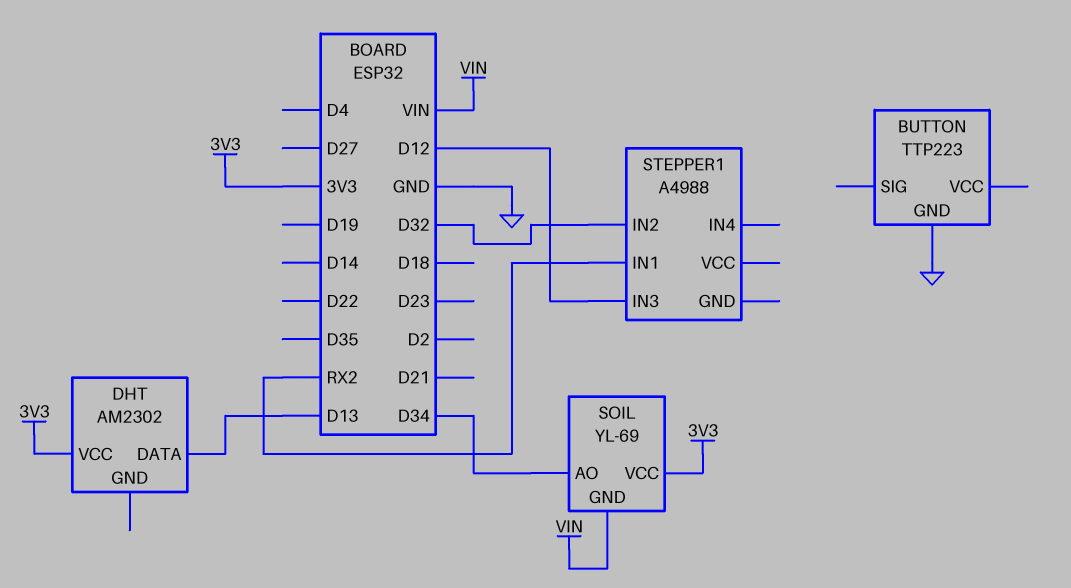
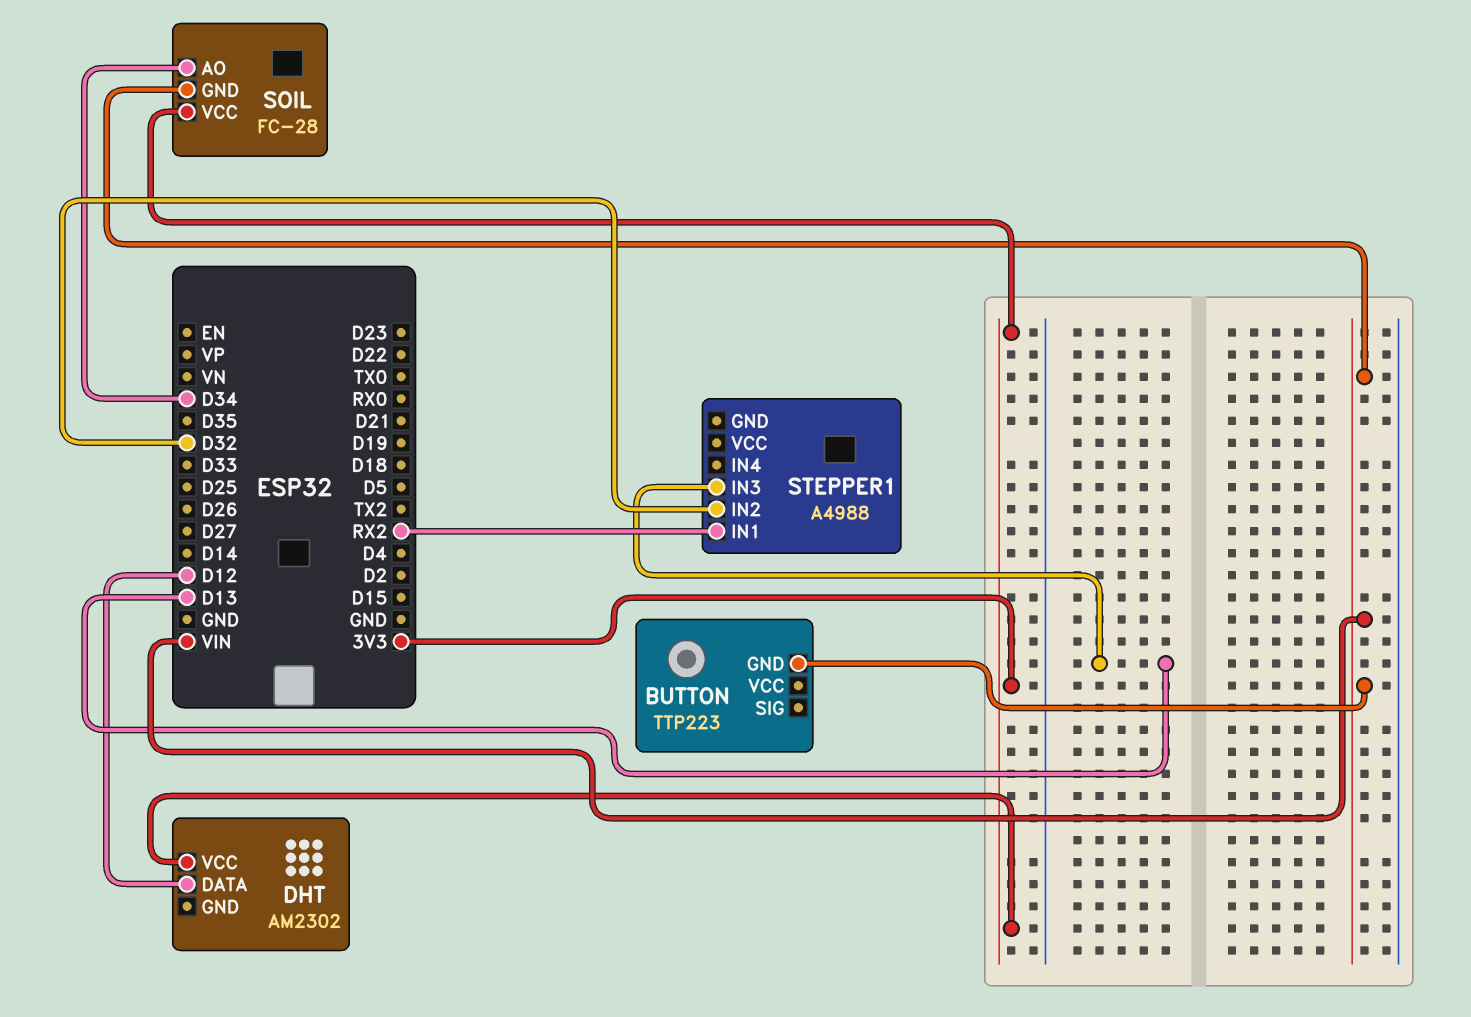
BUTTON pin GND: GND -> VIN
DHT pin DATA: D13 -> D12
SOIL: YL-69 -> FC-28
STEPPER1 pin IN3: D12 -> D13

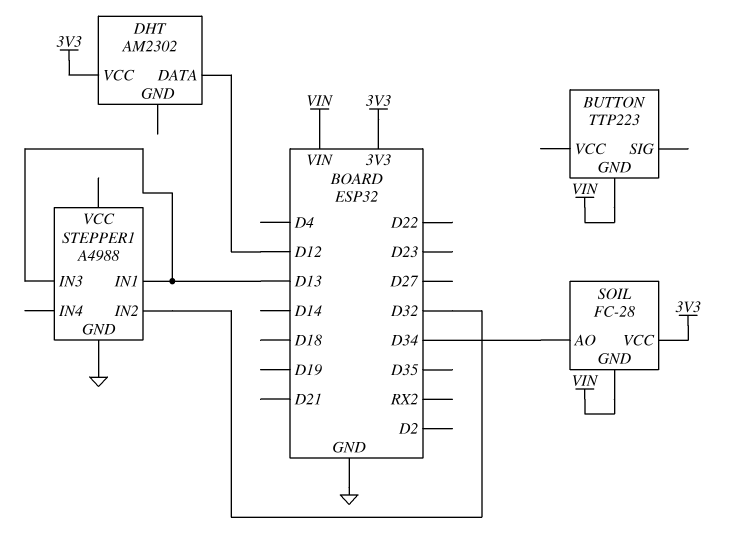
STEPPER1 pin GND: none -> GND
STEPPER1 pin IN1: RX2 -> D13

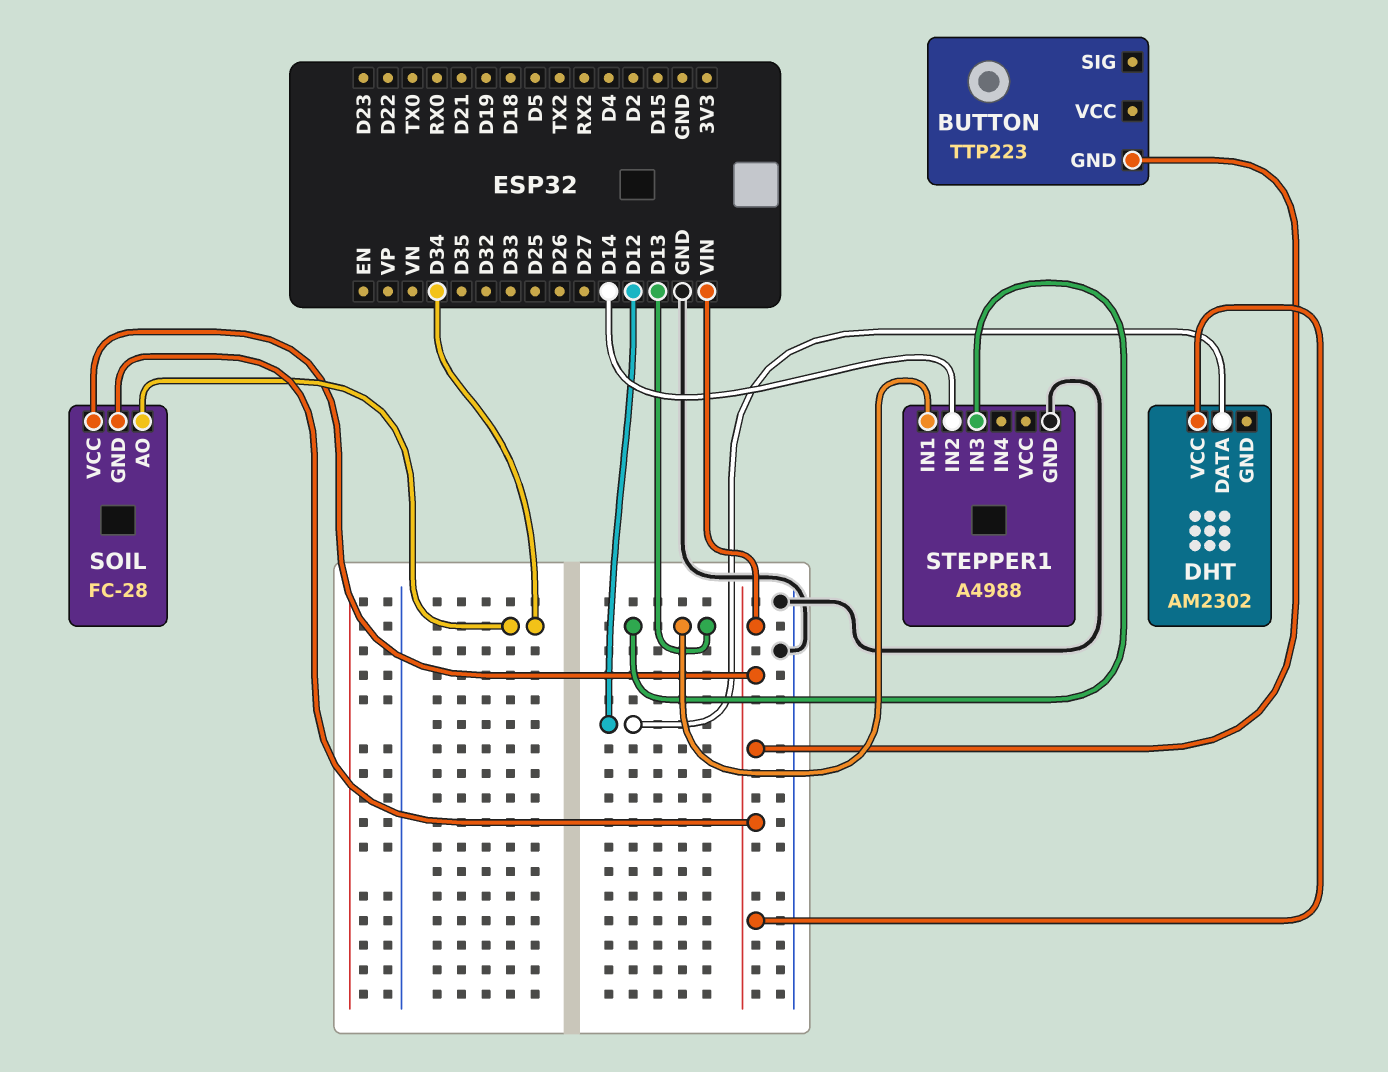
DHT pin VCC: 3V3 -> VIN
SOIL pin VCC: 3V3 -> VIN
STEPPER1 pin IN2: D32 -> D14

